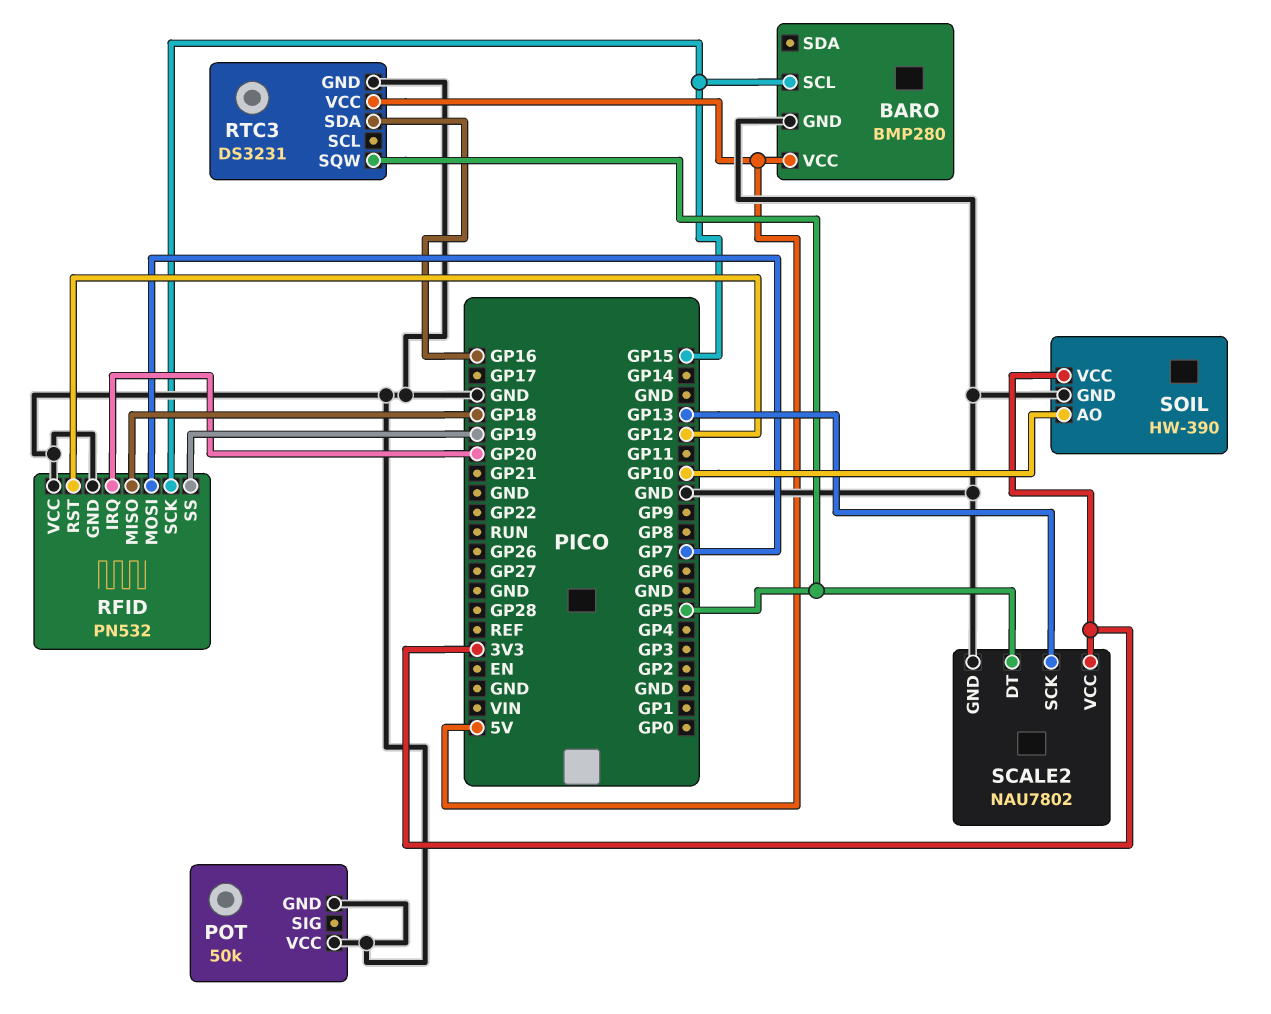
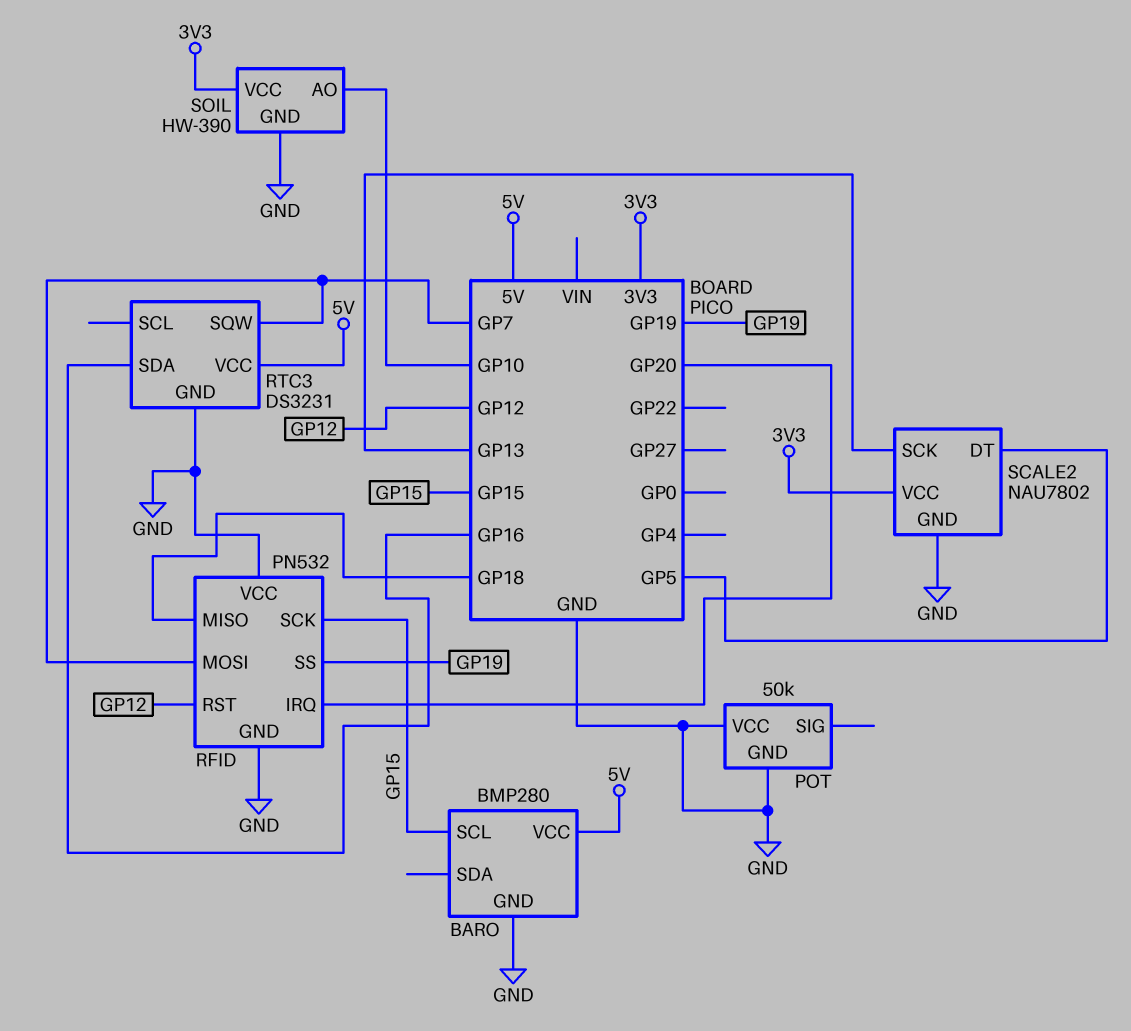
RTC3 pin SQW: GP5 -> GP7

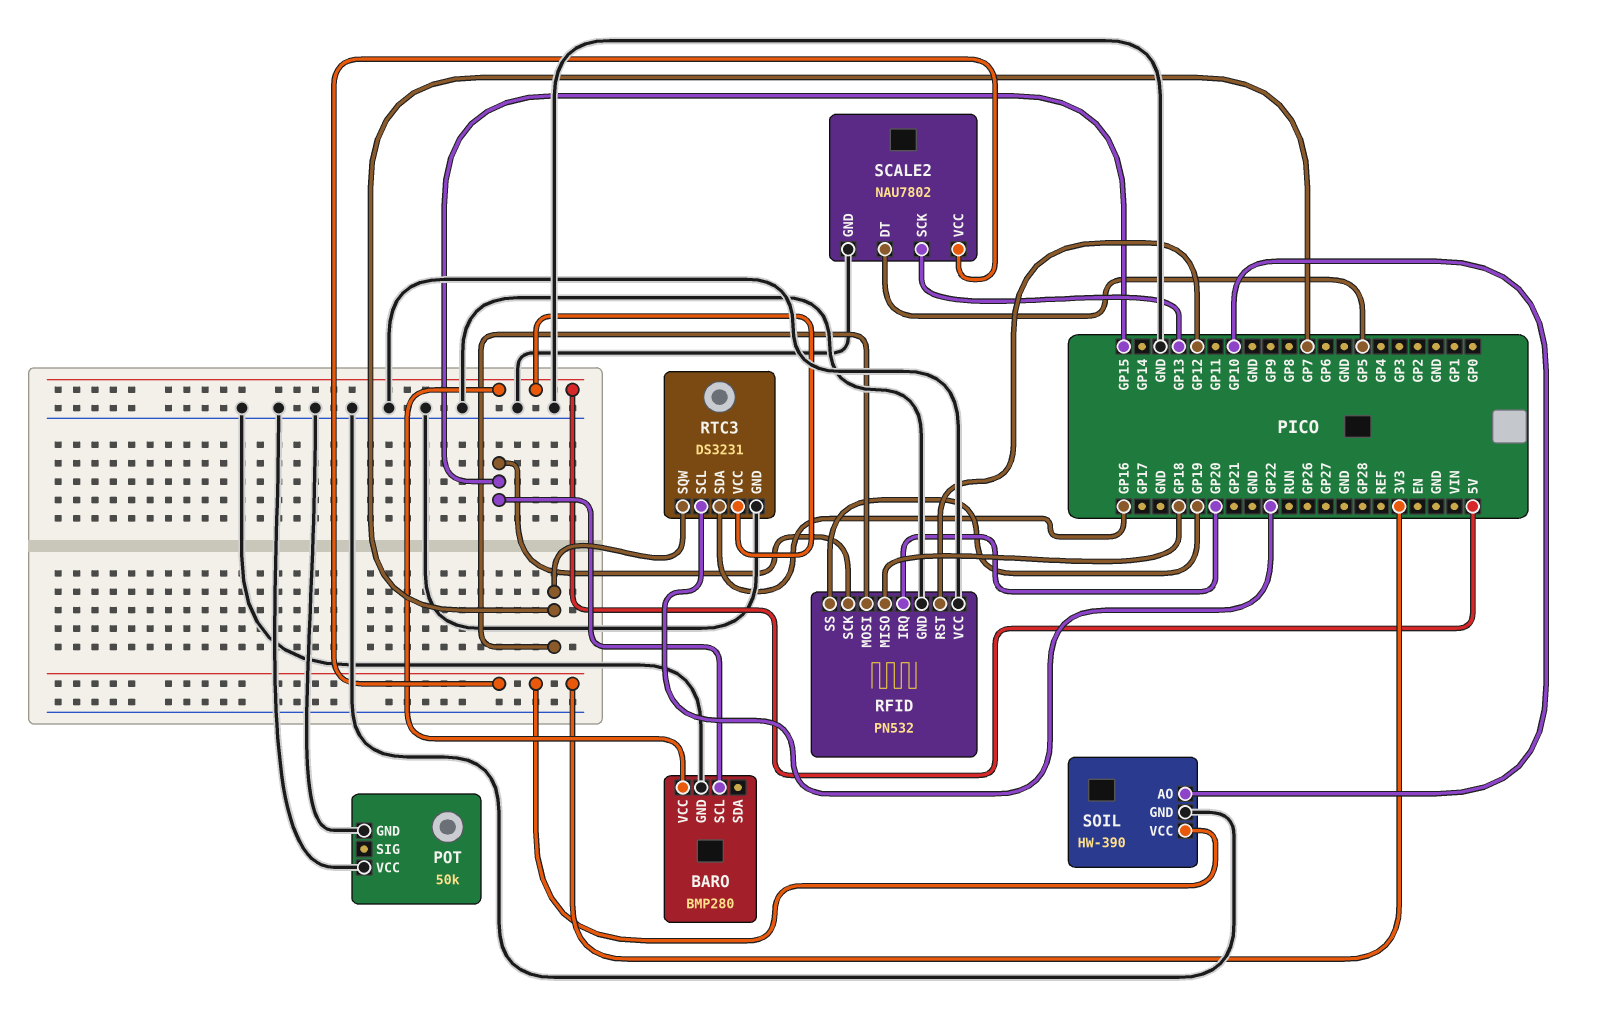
RTC3 pin SCL: none -> GP22

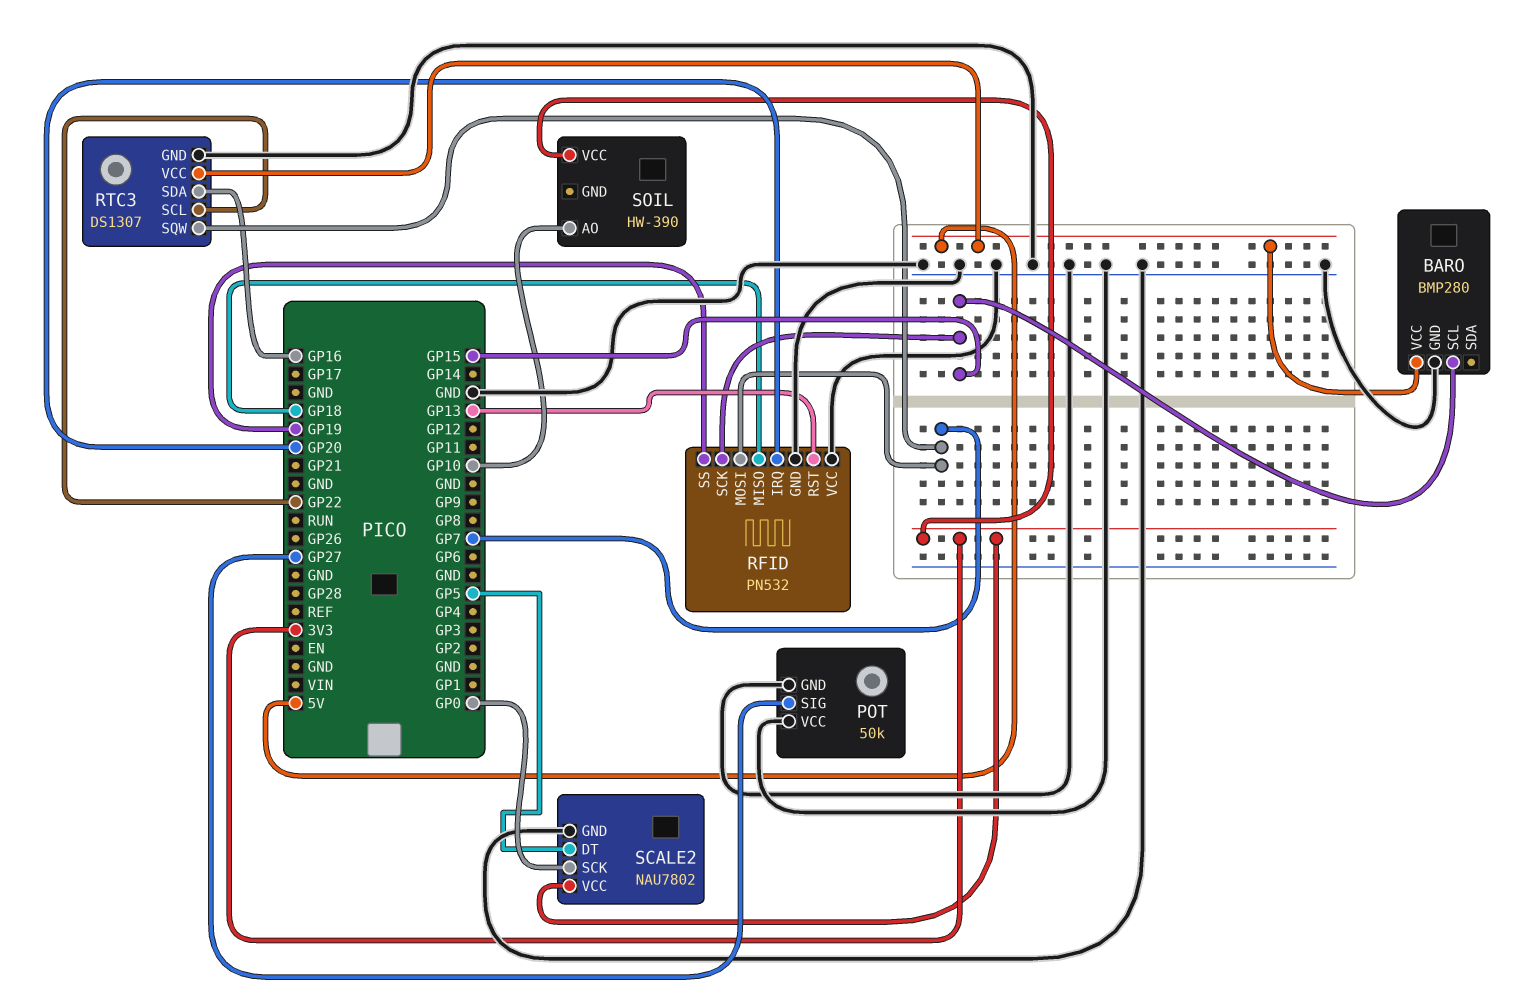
POT pin SIG: none -> GP27
RFID pin RST: GP12 -> GP13
RTC3: DS3231 -> DS1307
SCALE2 pin SCK: GP13 -> GP0
SOIL pin GND: GND -> none

